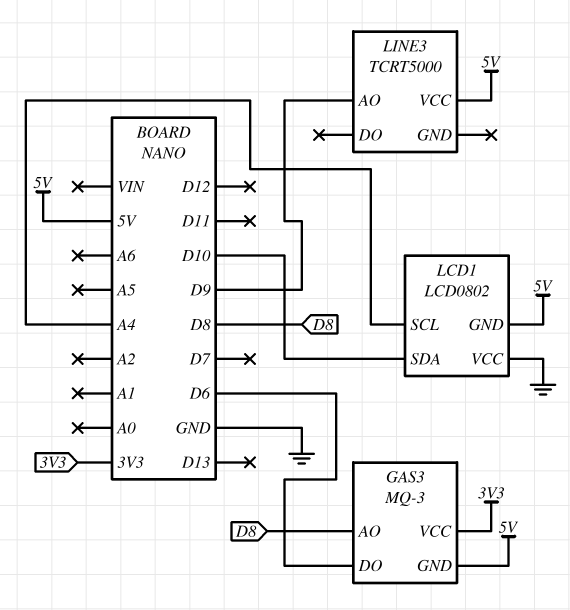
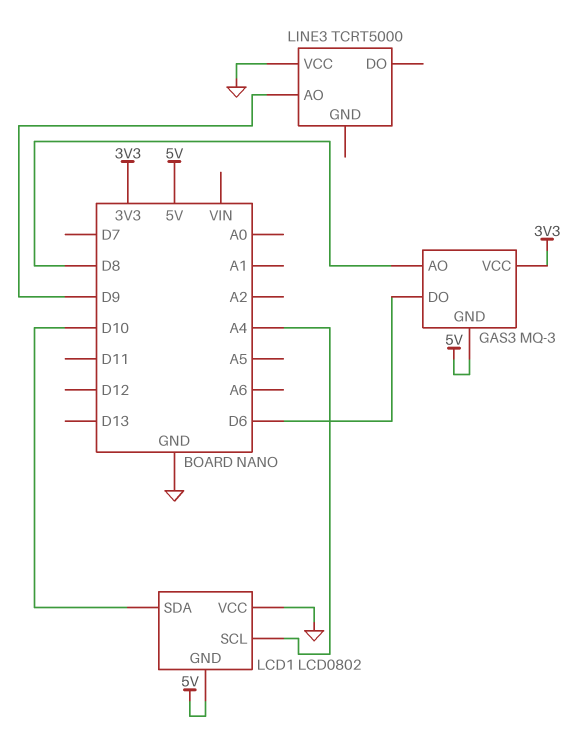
LINE3 pin VCC: 5V -> GND

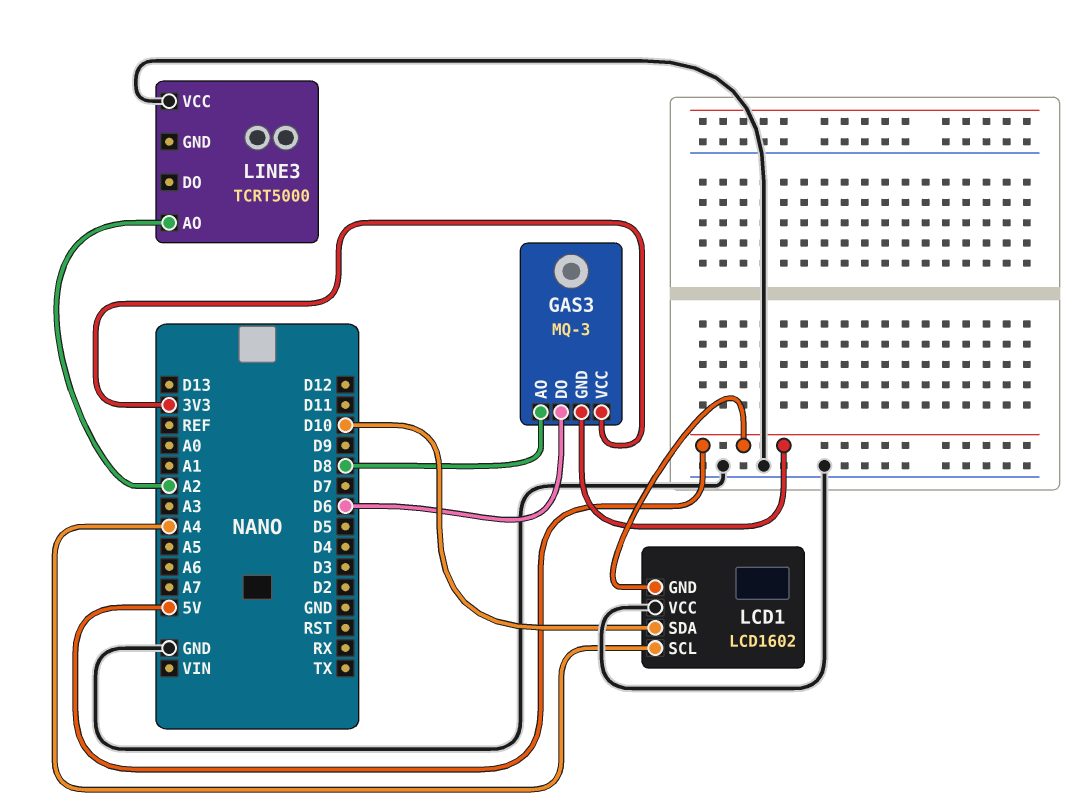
LCD1: LCD0802 -> LCD1602
LINE3 pin AO: D9 -> A2

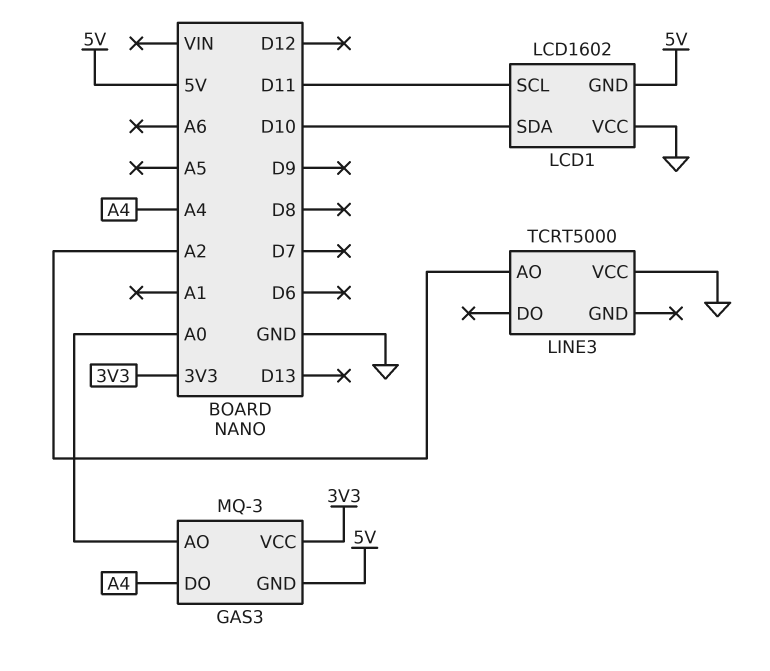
GAS3 pin AO: D8 -> A0
GAS3 pin DO: D6 -> A4
LCD1 pin SCL: A4 -> D11

